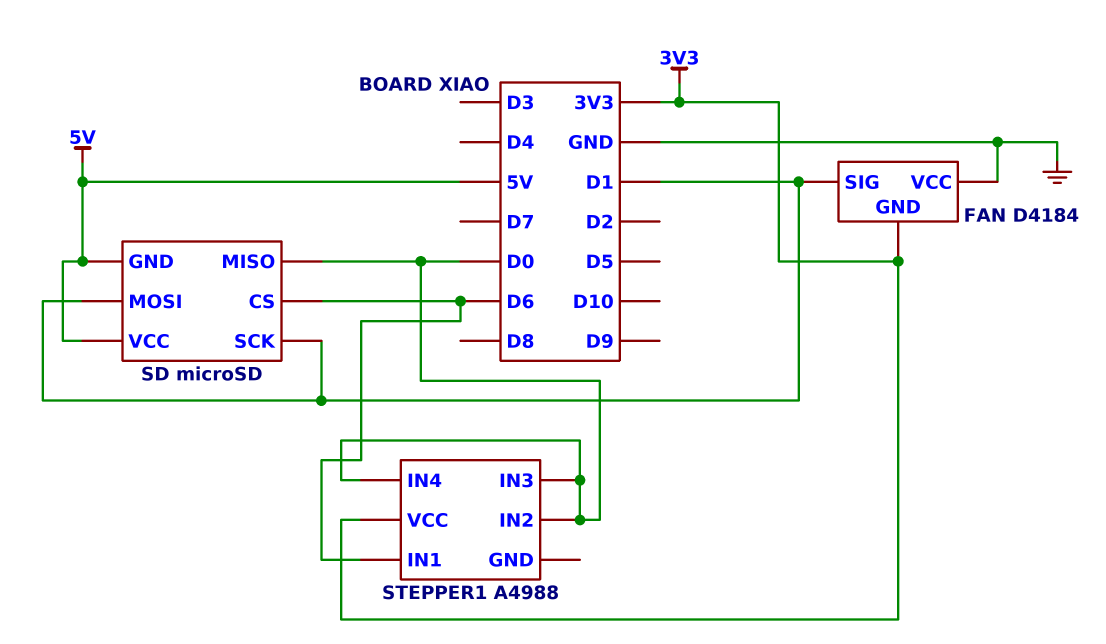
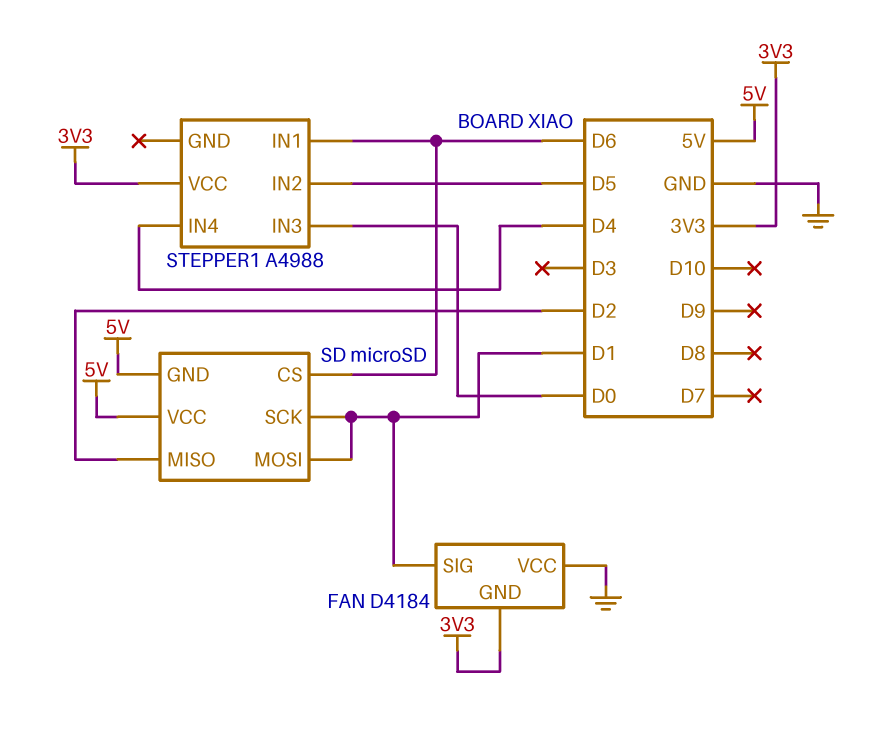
SD pin MISO: D0 -> D2
STEPPER1 pin IN2: D0 -> D5
STEPPER1 pin IN4: D0 -> D4

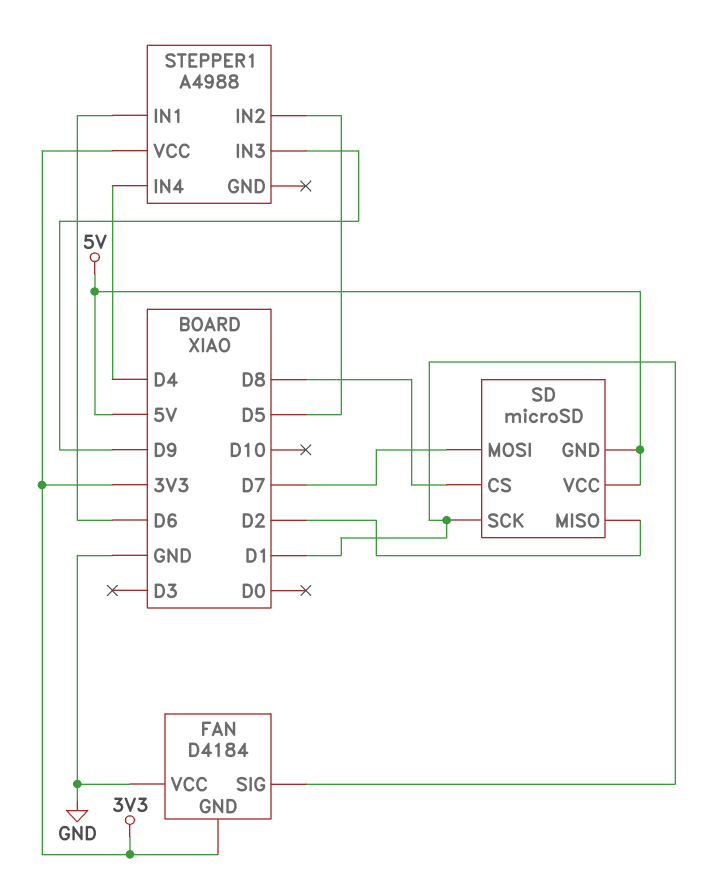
SD pin CS: D6 -> D8
SD pin MOSI: D1 -> D7
STEPPER1 pin IN3: D0 -> D9

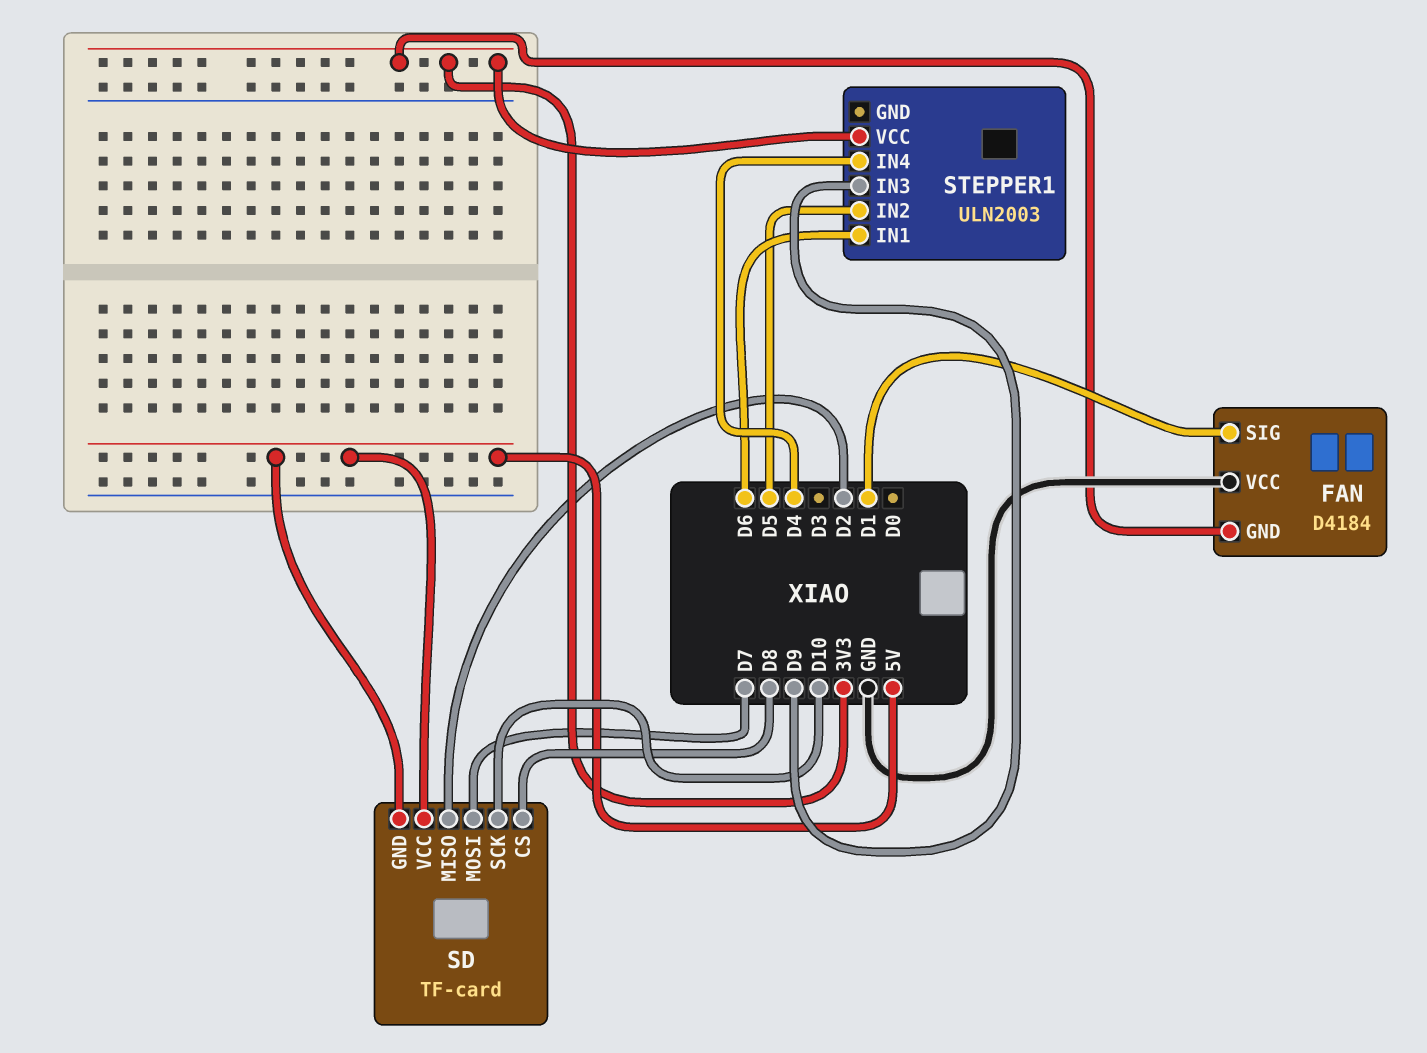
SD: microSD -> TF-card
SD pin SCK: D1 -> D10
STEPPER1: A4988 -> ULN2003

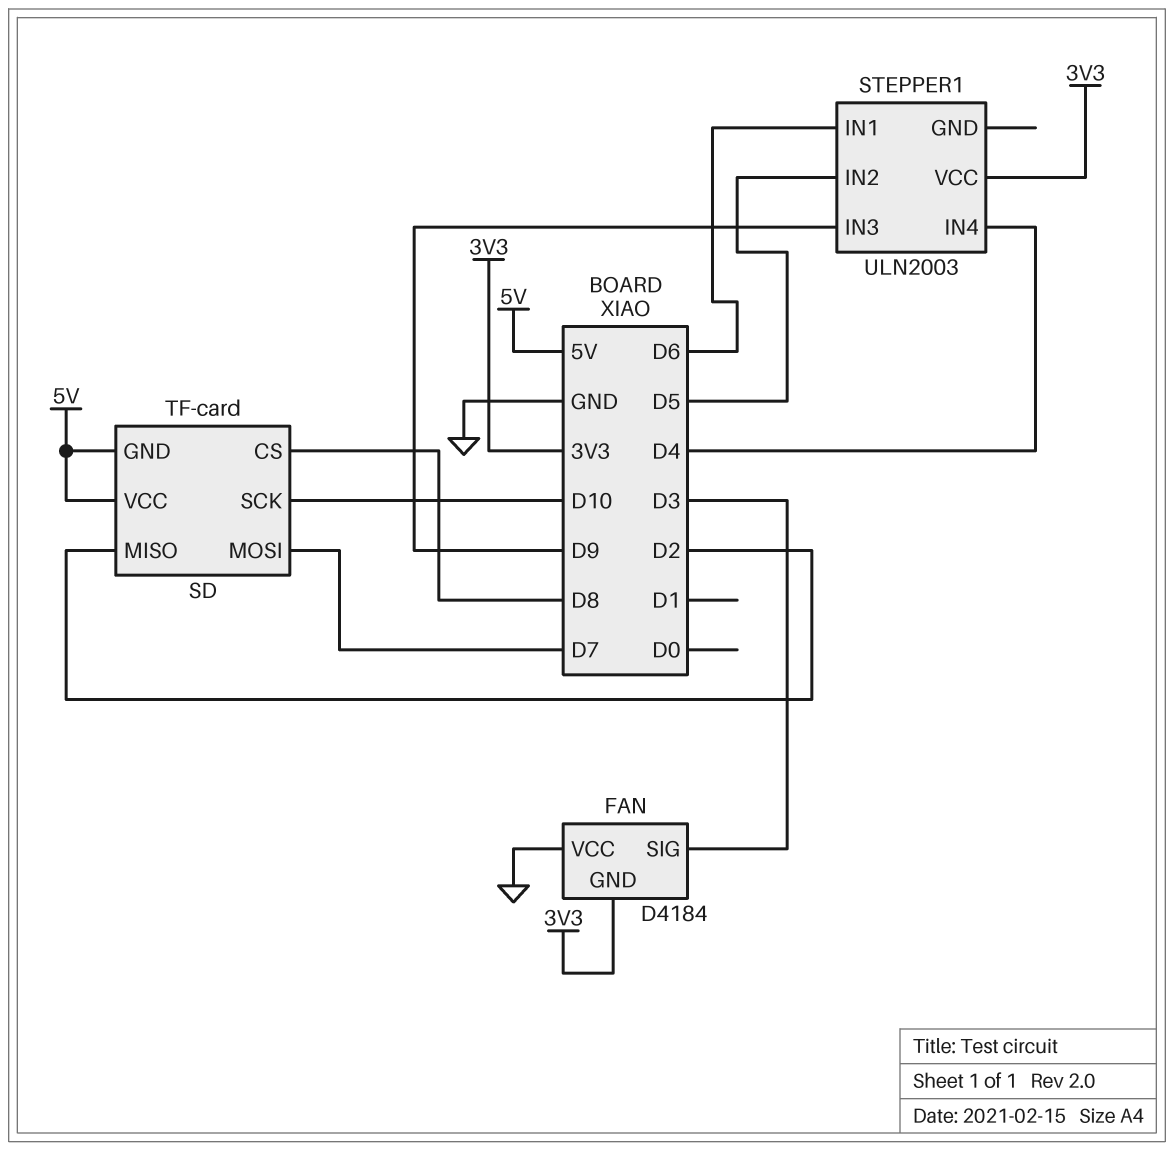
FAN pin SIG: D1 -> D3

